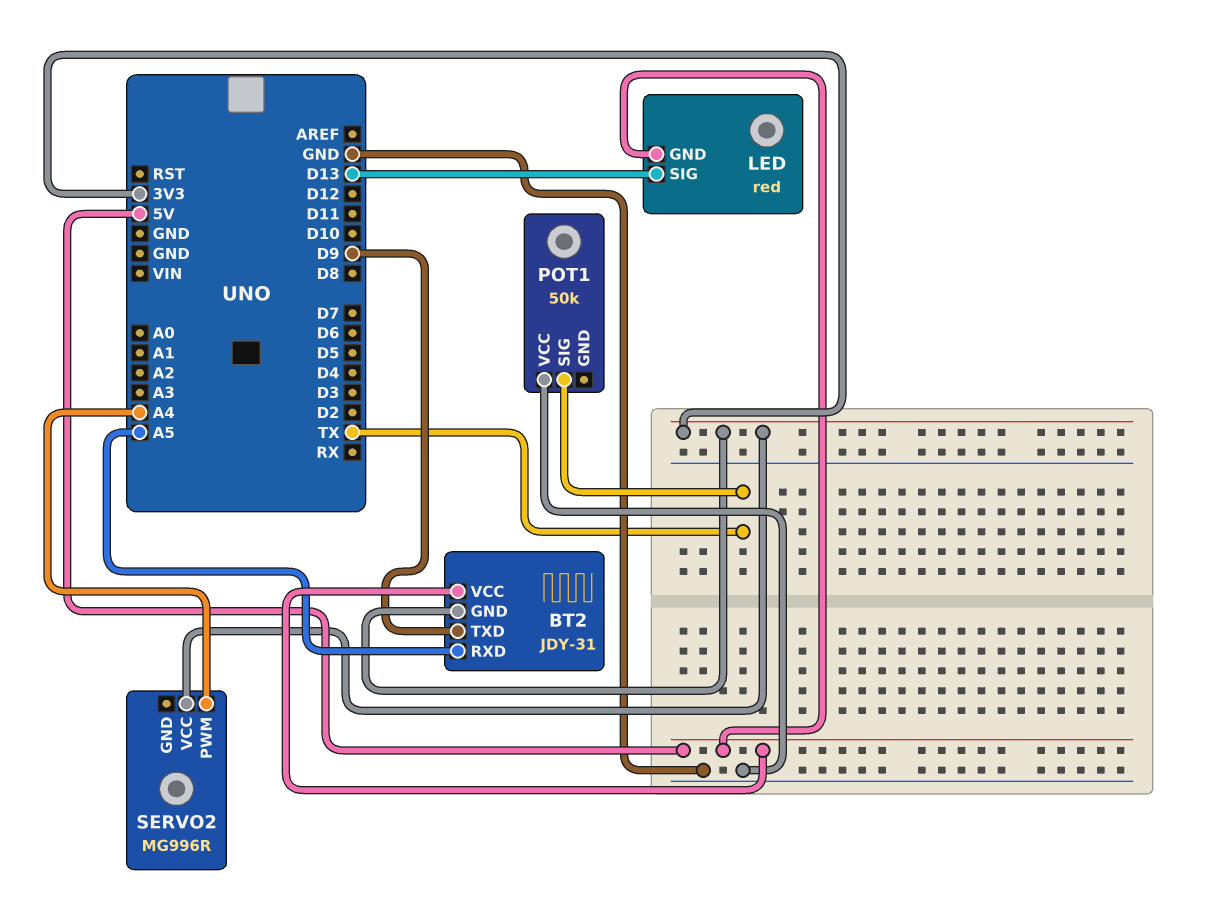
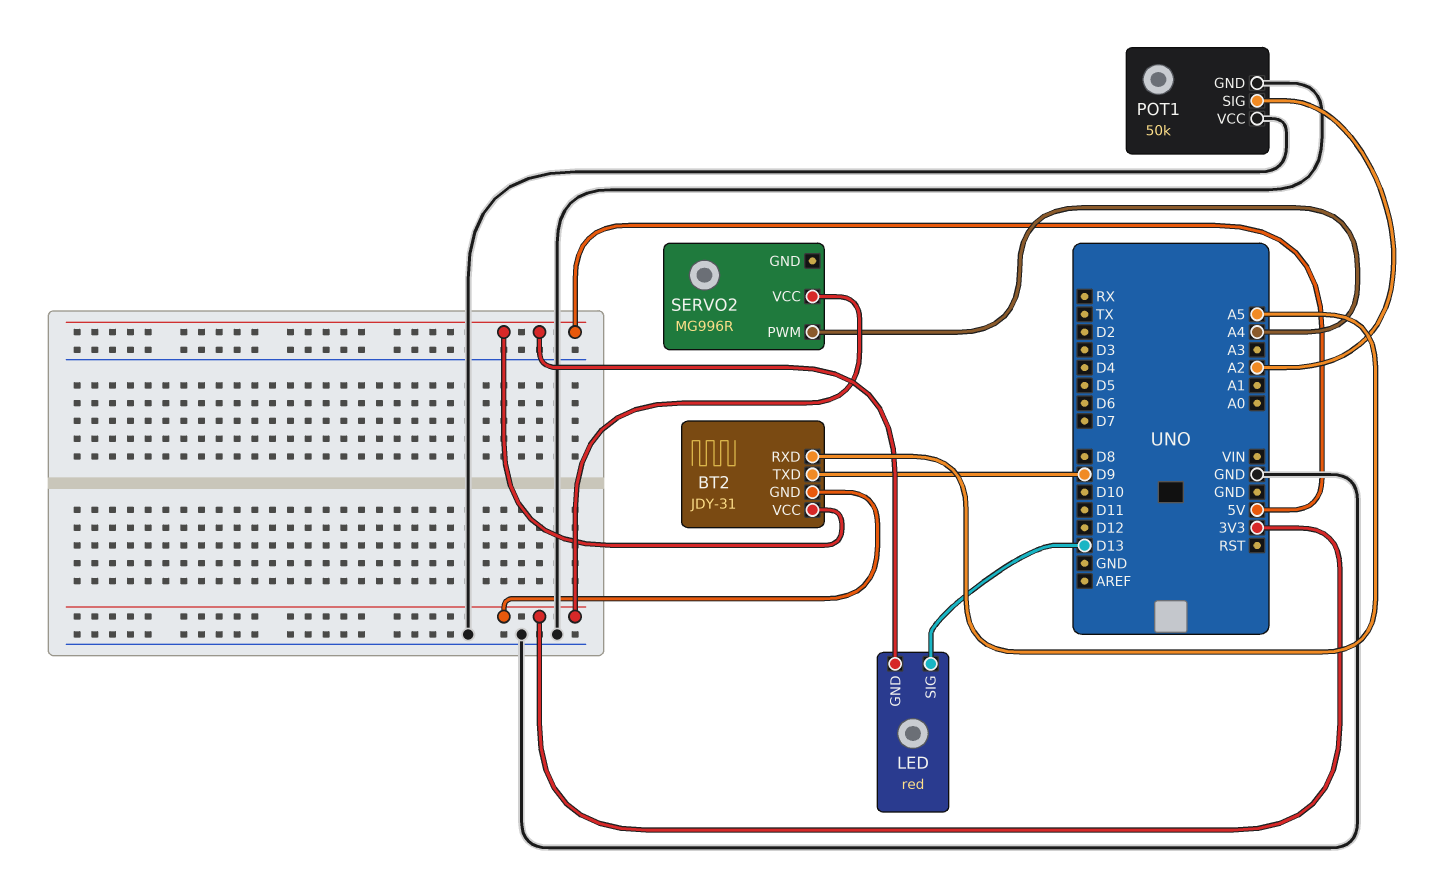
POT1 pin GND: none -> GND
POT1 pin SIG: TX -> A2

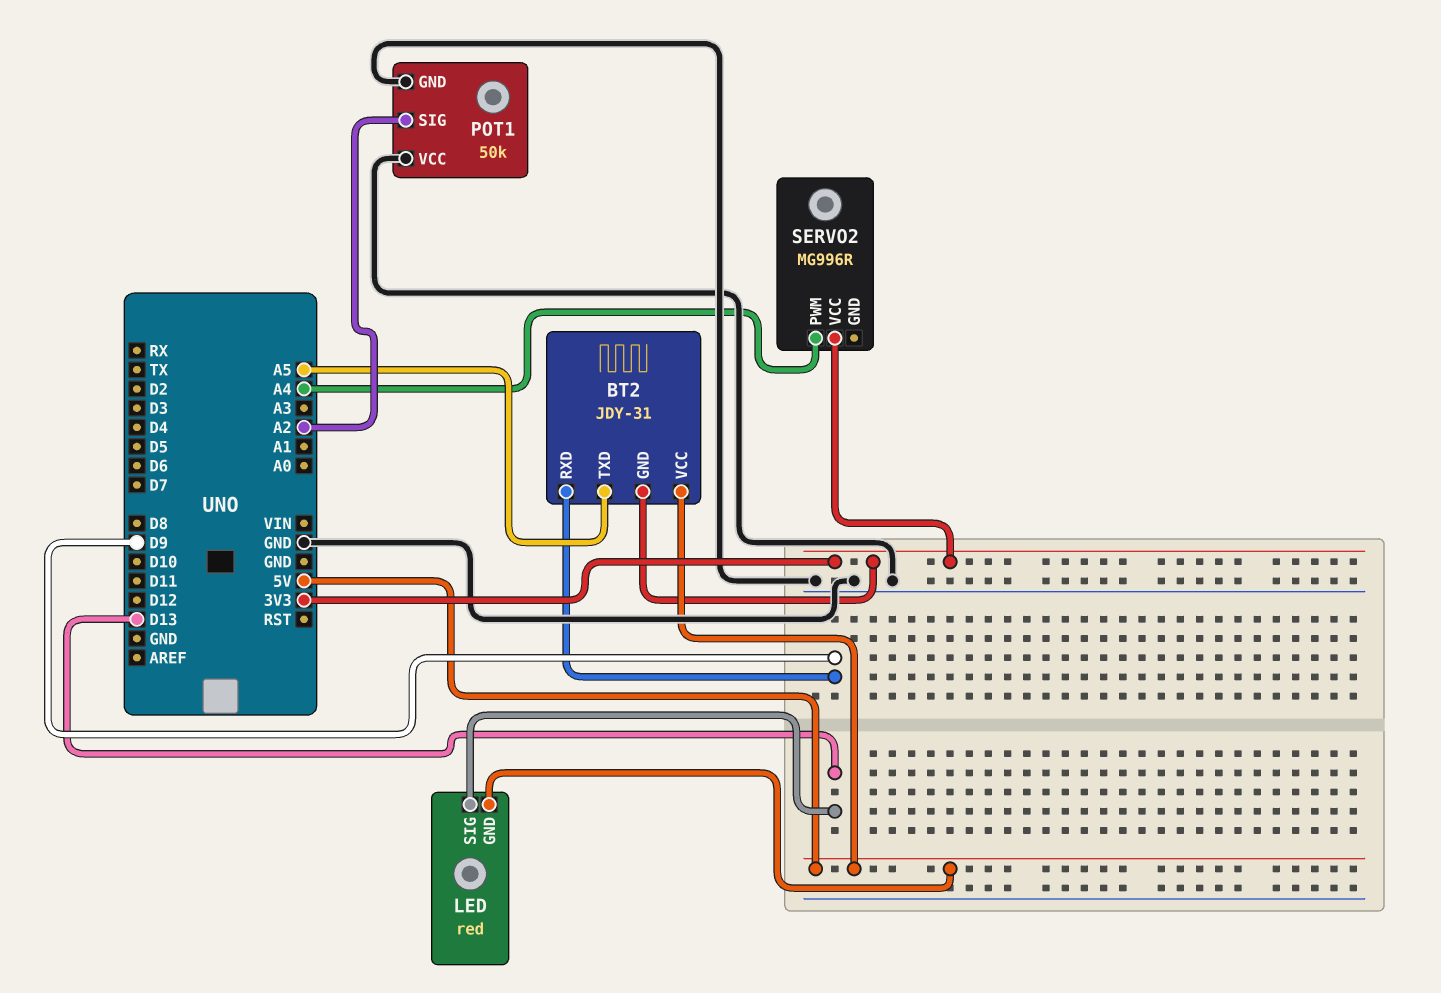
BT2 pin RXD: A5 -> D9
BT2 pin TXD: D9 -> A5

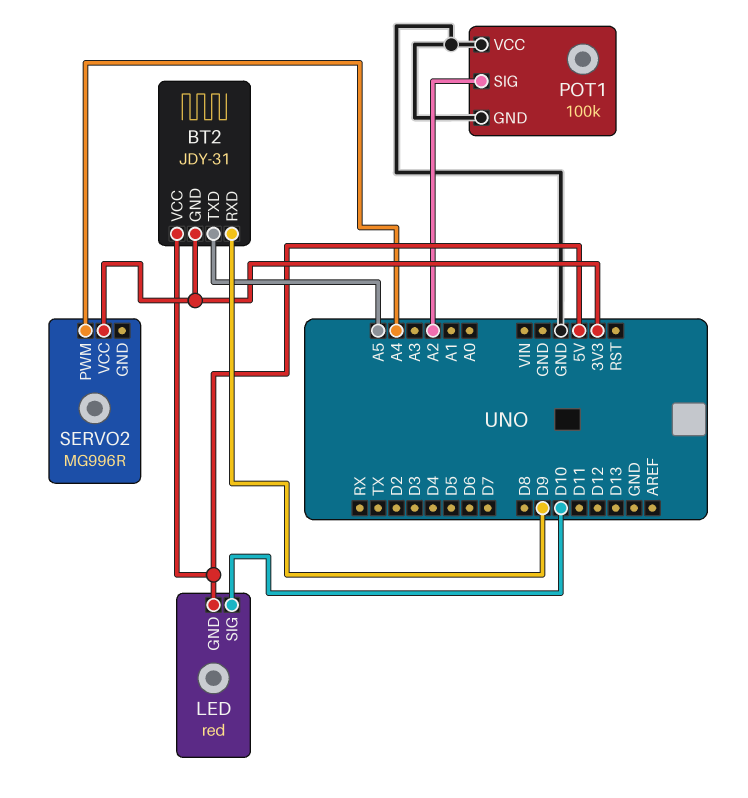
LED pin SIG: D13 -> D10
POT1: 50k -> 100k

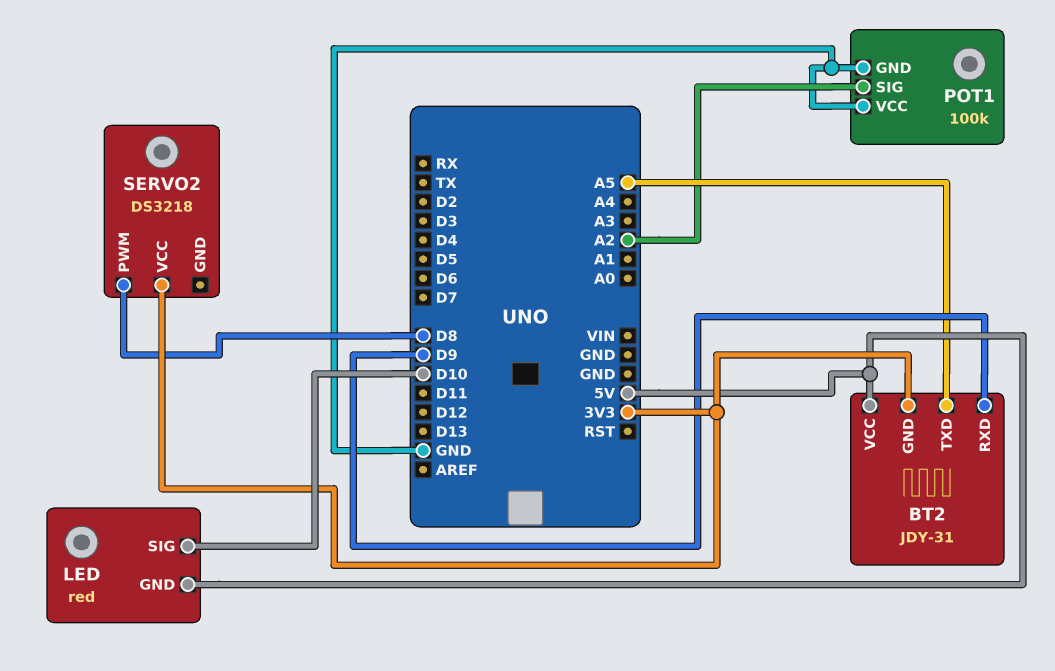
SERVO2: MG996R -> DS3218
SERVO2 pin PWM: A4 -> D8

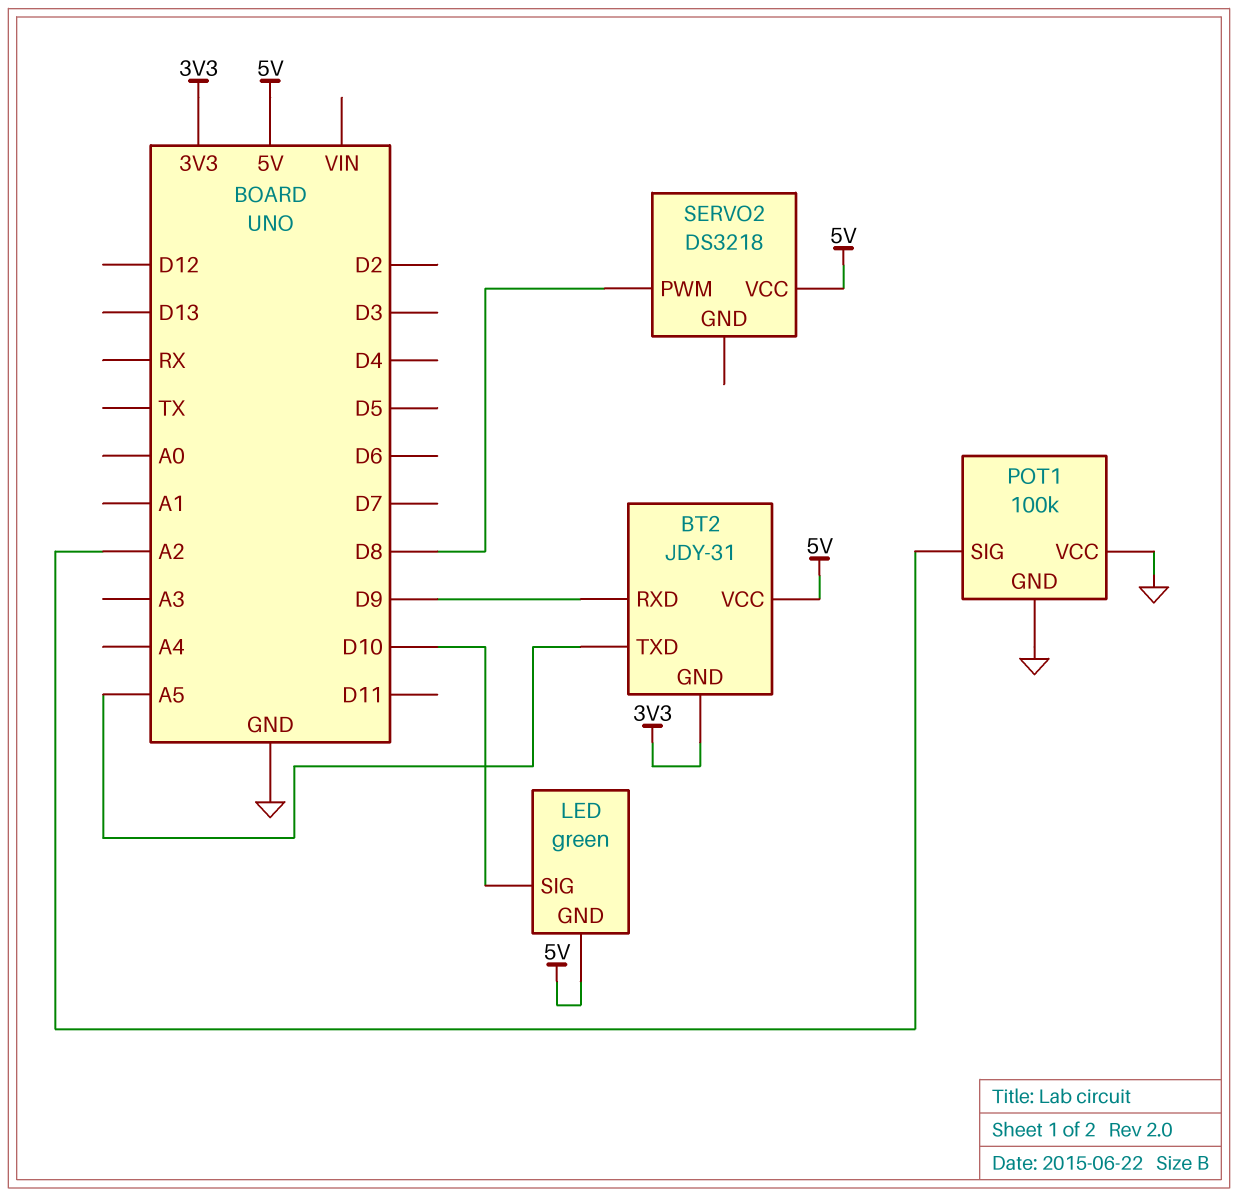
LED: red -> green
SERVO2 pin VCC: 3V3 -> 5V

